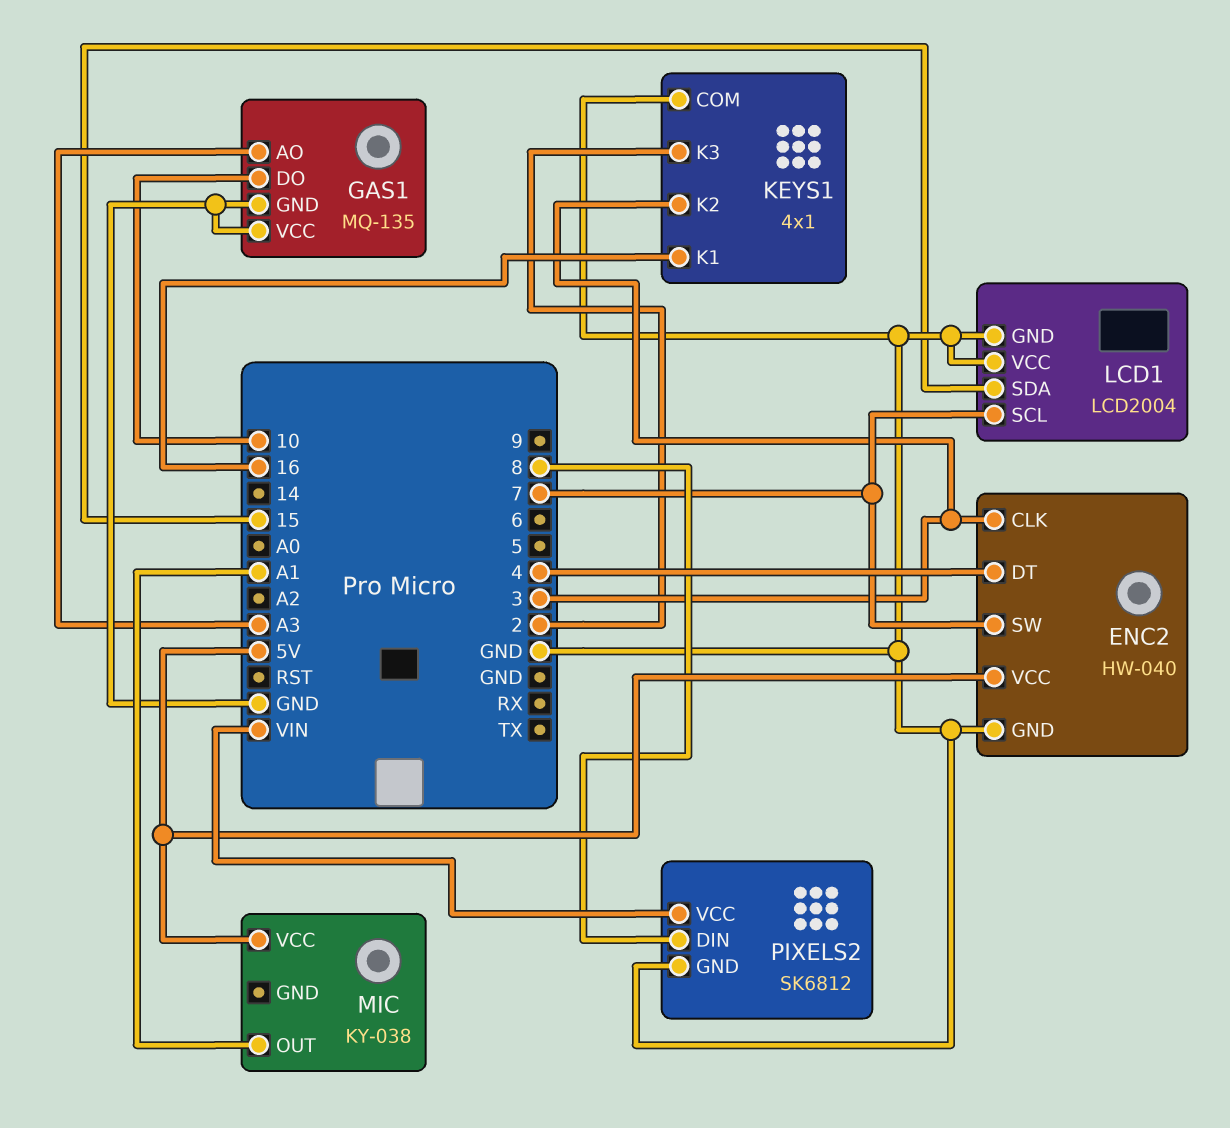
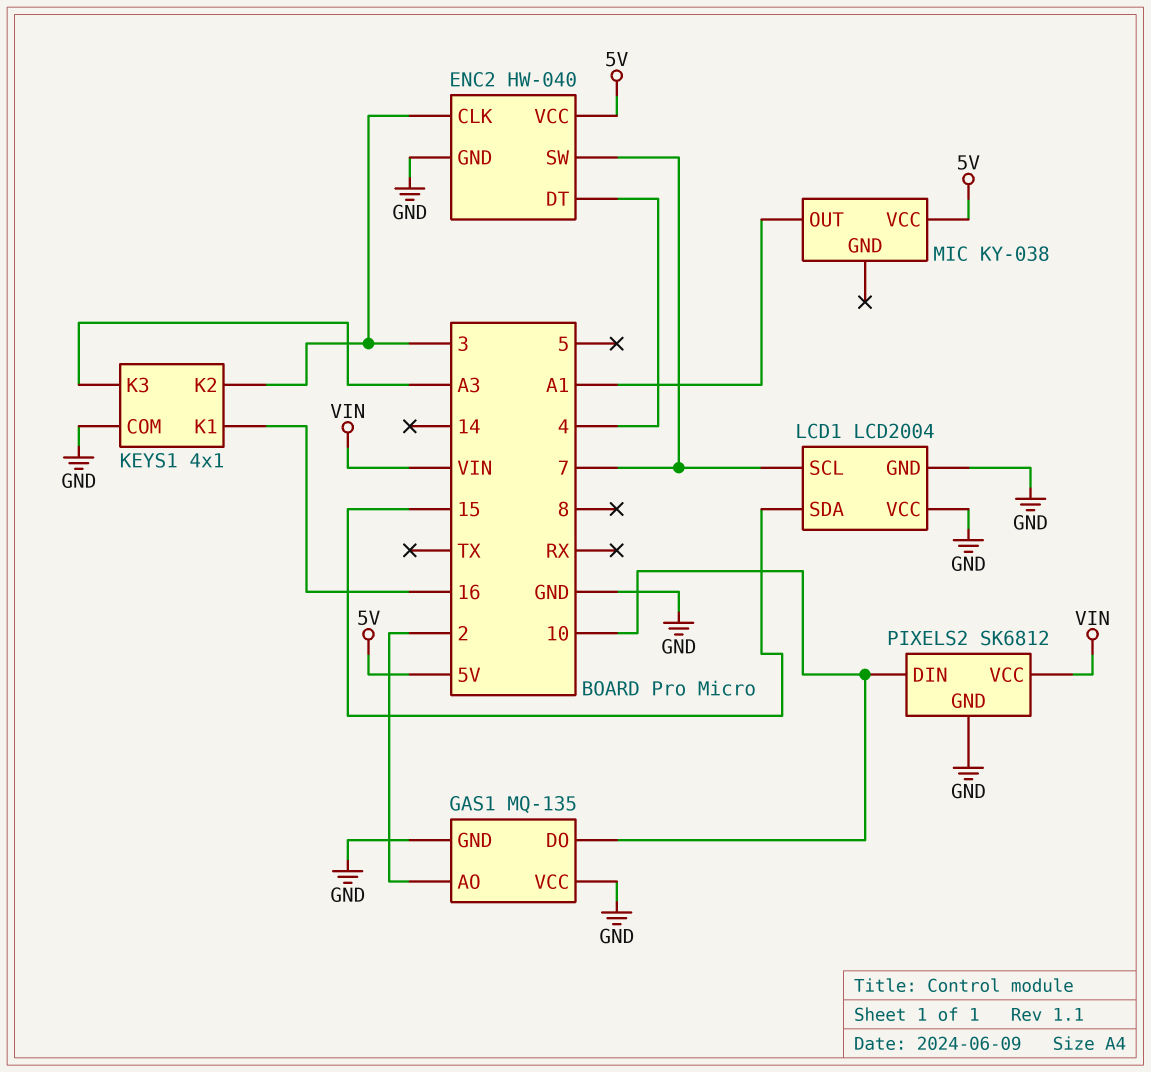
GAS1 pin AO: A3 -> 2
KEYS1 pin K3: 2 -> A3
PIXELS2 pin DIN: 8 -> 10

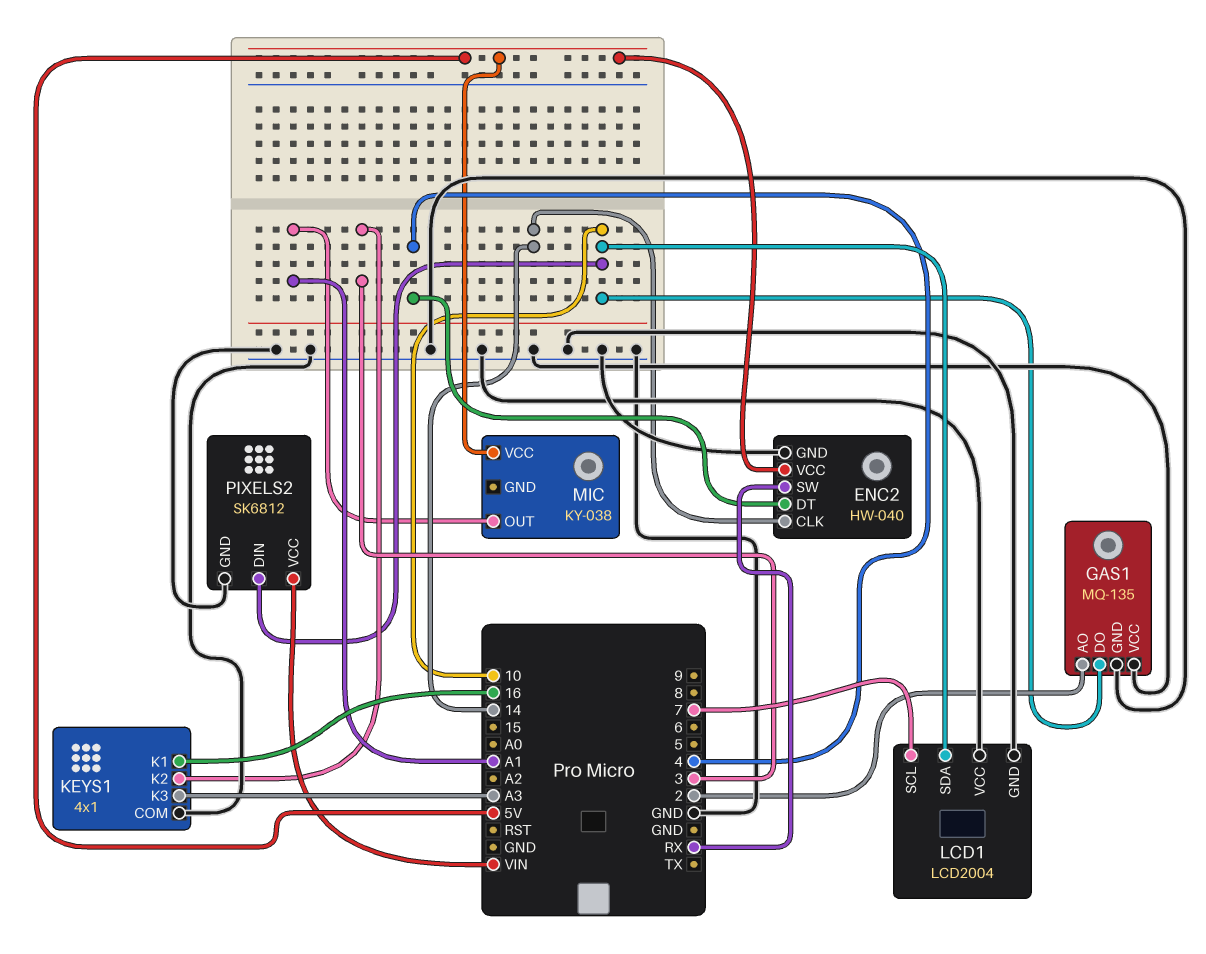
ENC2 pin CLK: 3 -> 14
ENC2 pin SW: 7 -> RX
LCD1 pin SDA: 15 -> 10

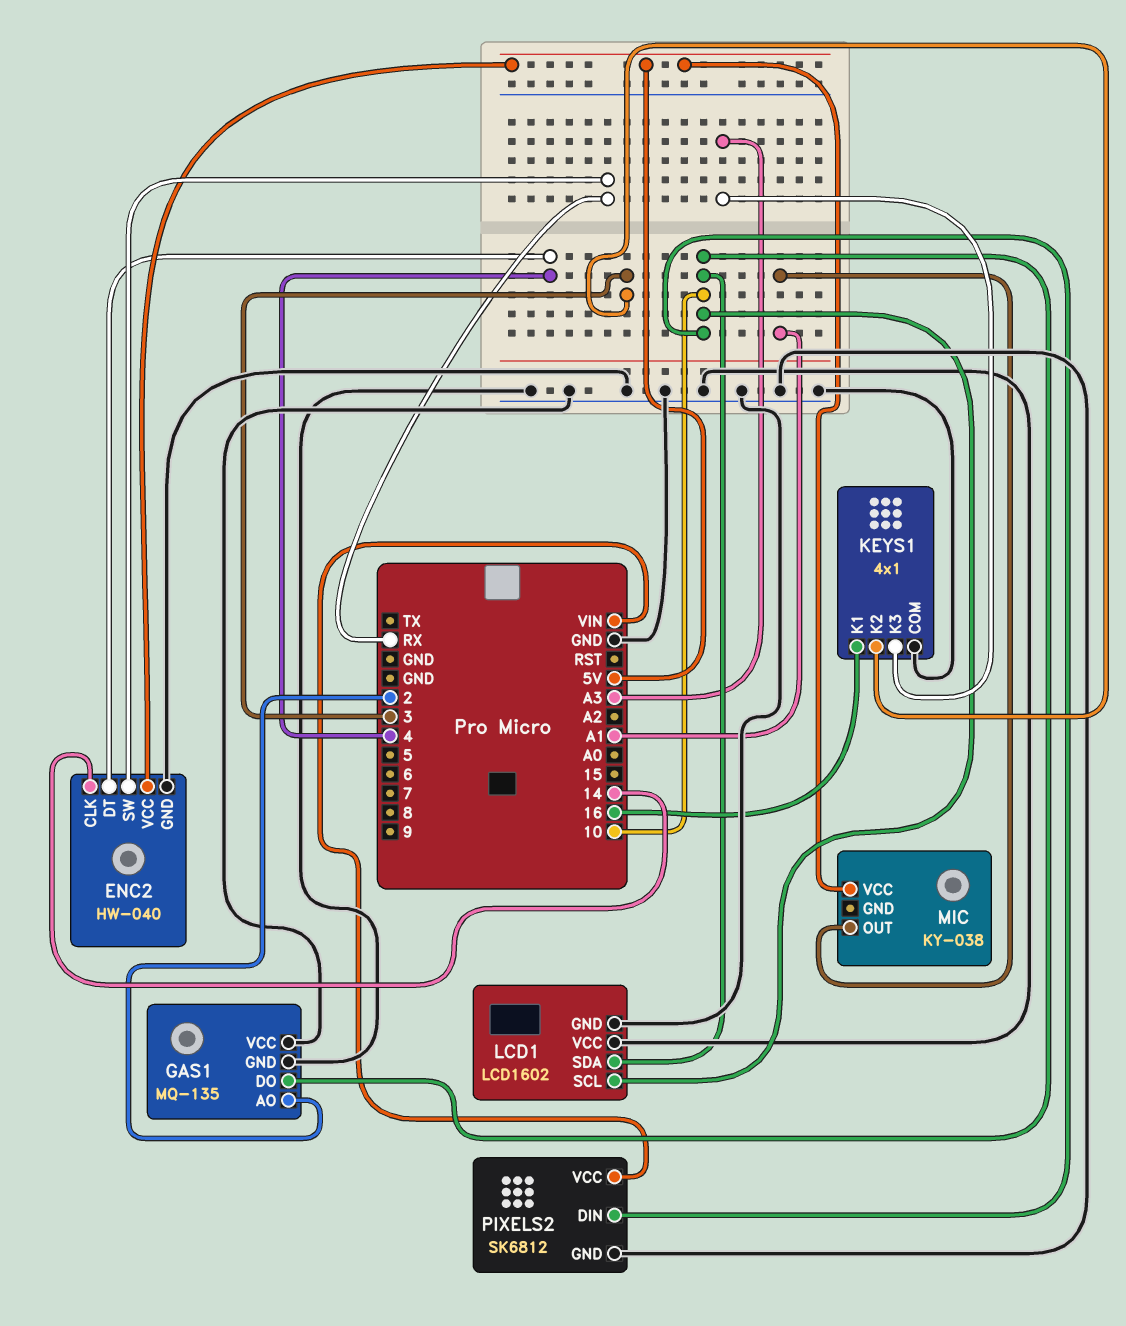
LCD1: LCD2004 -> LCD1602
LCD1 pin SCL: 7 -> 10

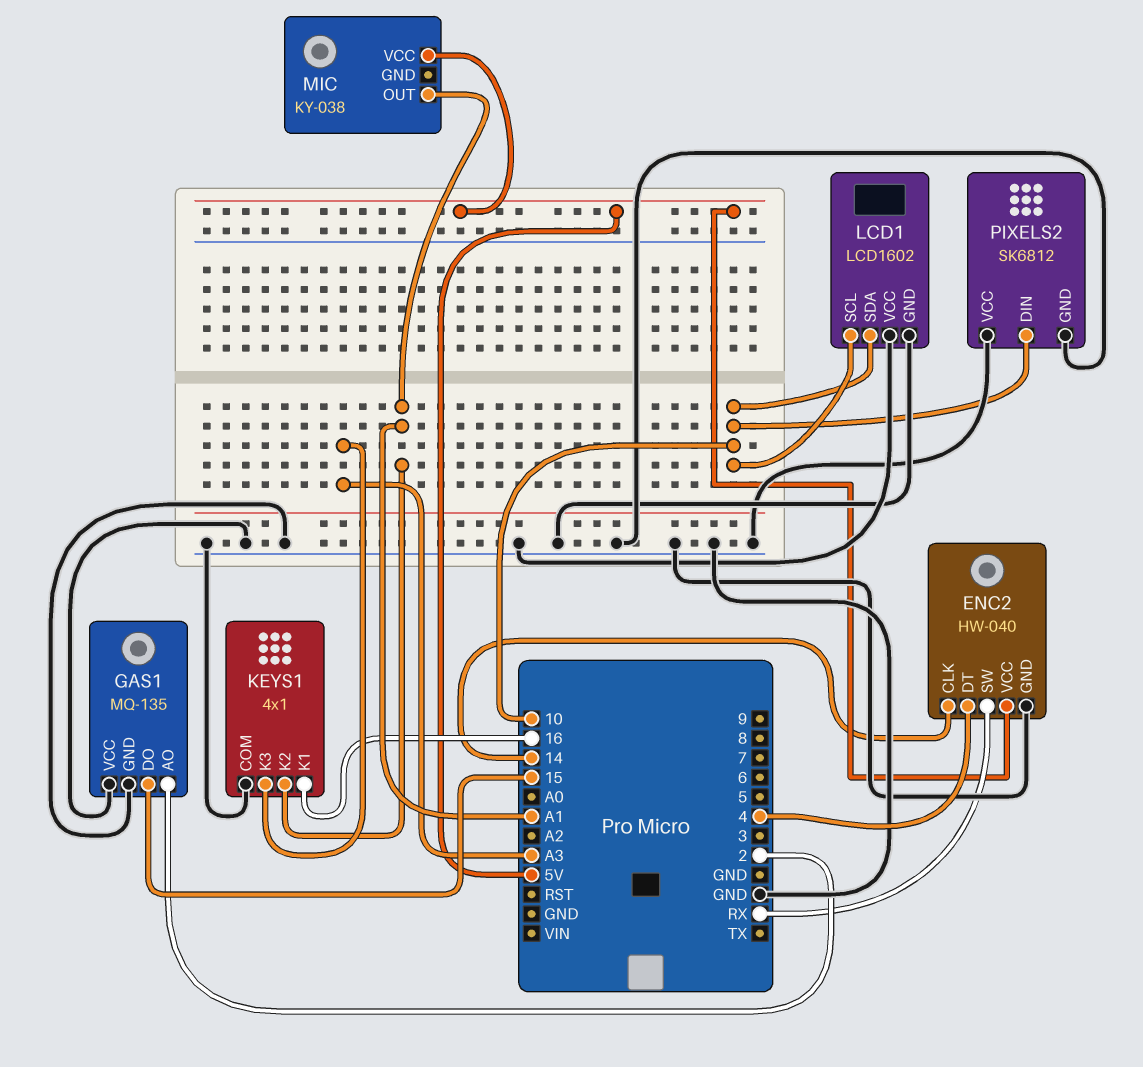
GAS1 pin DO: 10 -> 15
KEYS1 pin K2: 3 -> A1
PIXELS2 pin VCC: VIN -> GND

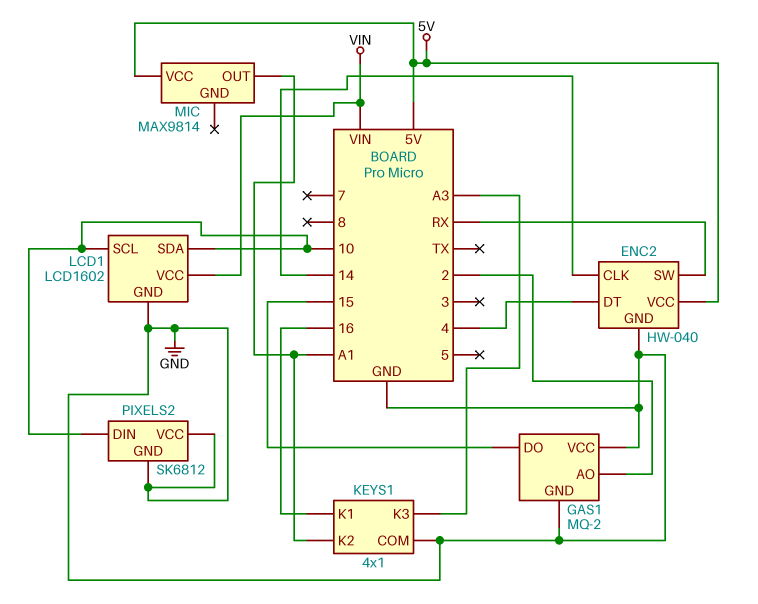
GAS1: MQ-135 -> MQ-2
LCD1 pin VCC: GND -> VIN
MIC: KY-038 -> MAX9814

